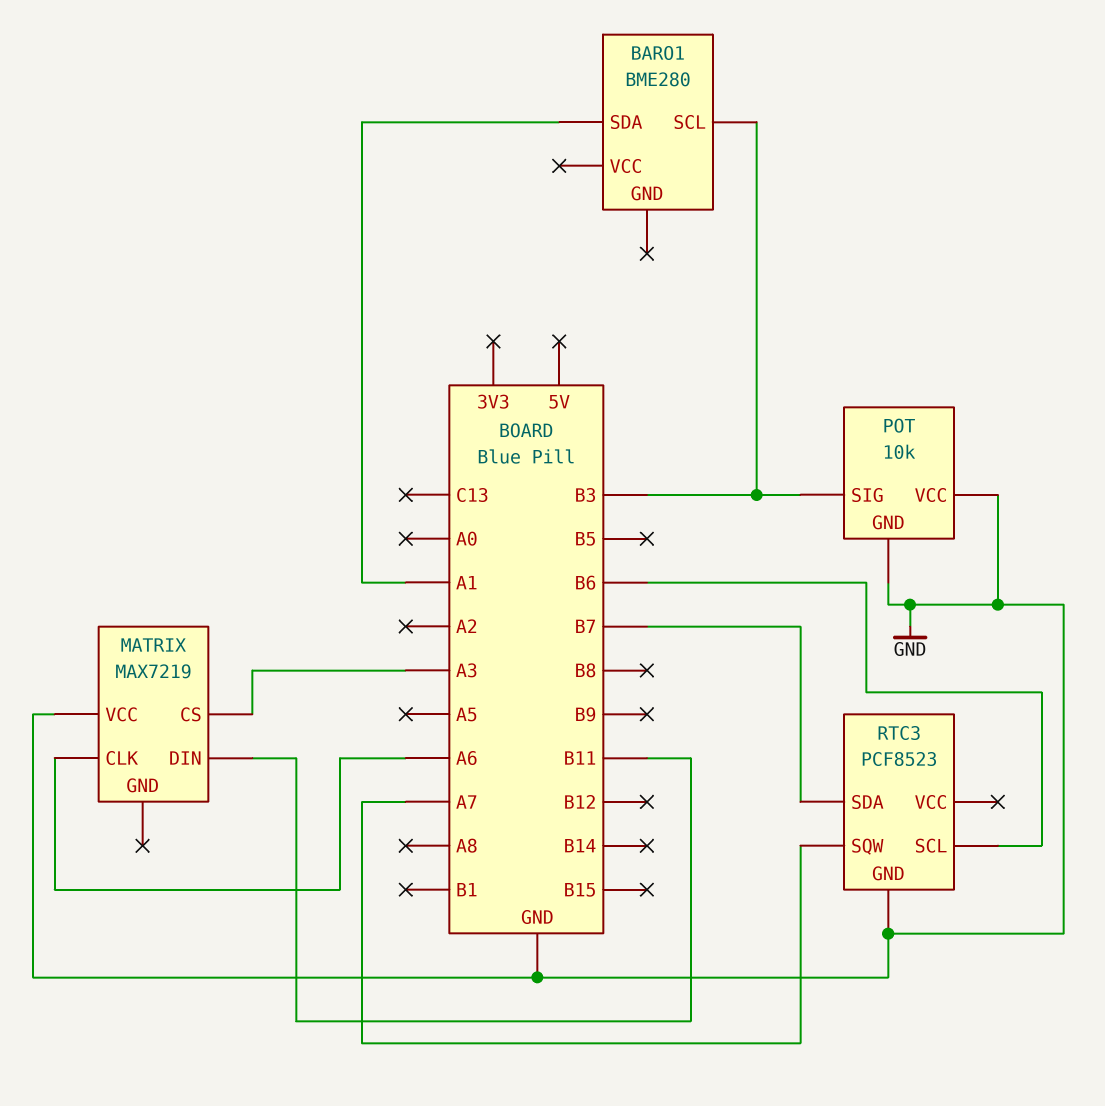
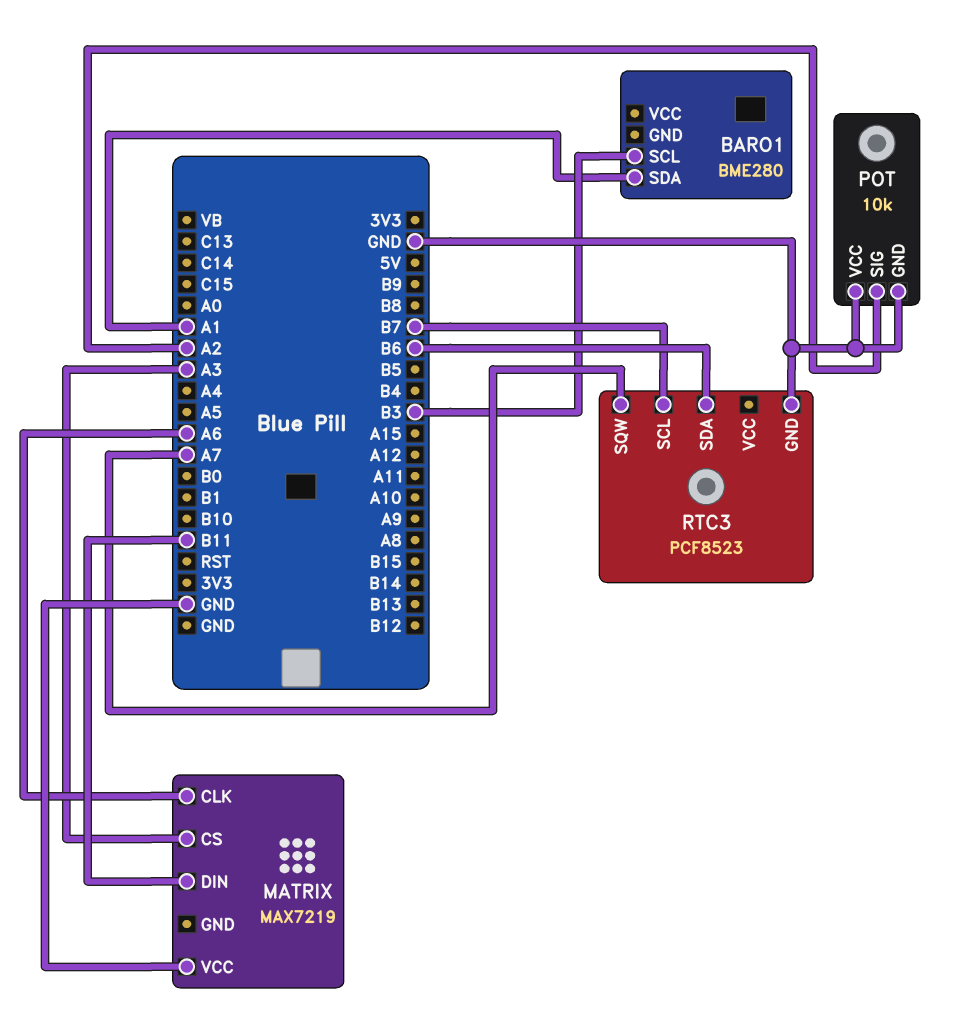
POT pin SIG: B3 -> A2
RTC3 pin SCL: B6 -> B7
RTC3 pin SDA: B7 -> B6

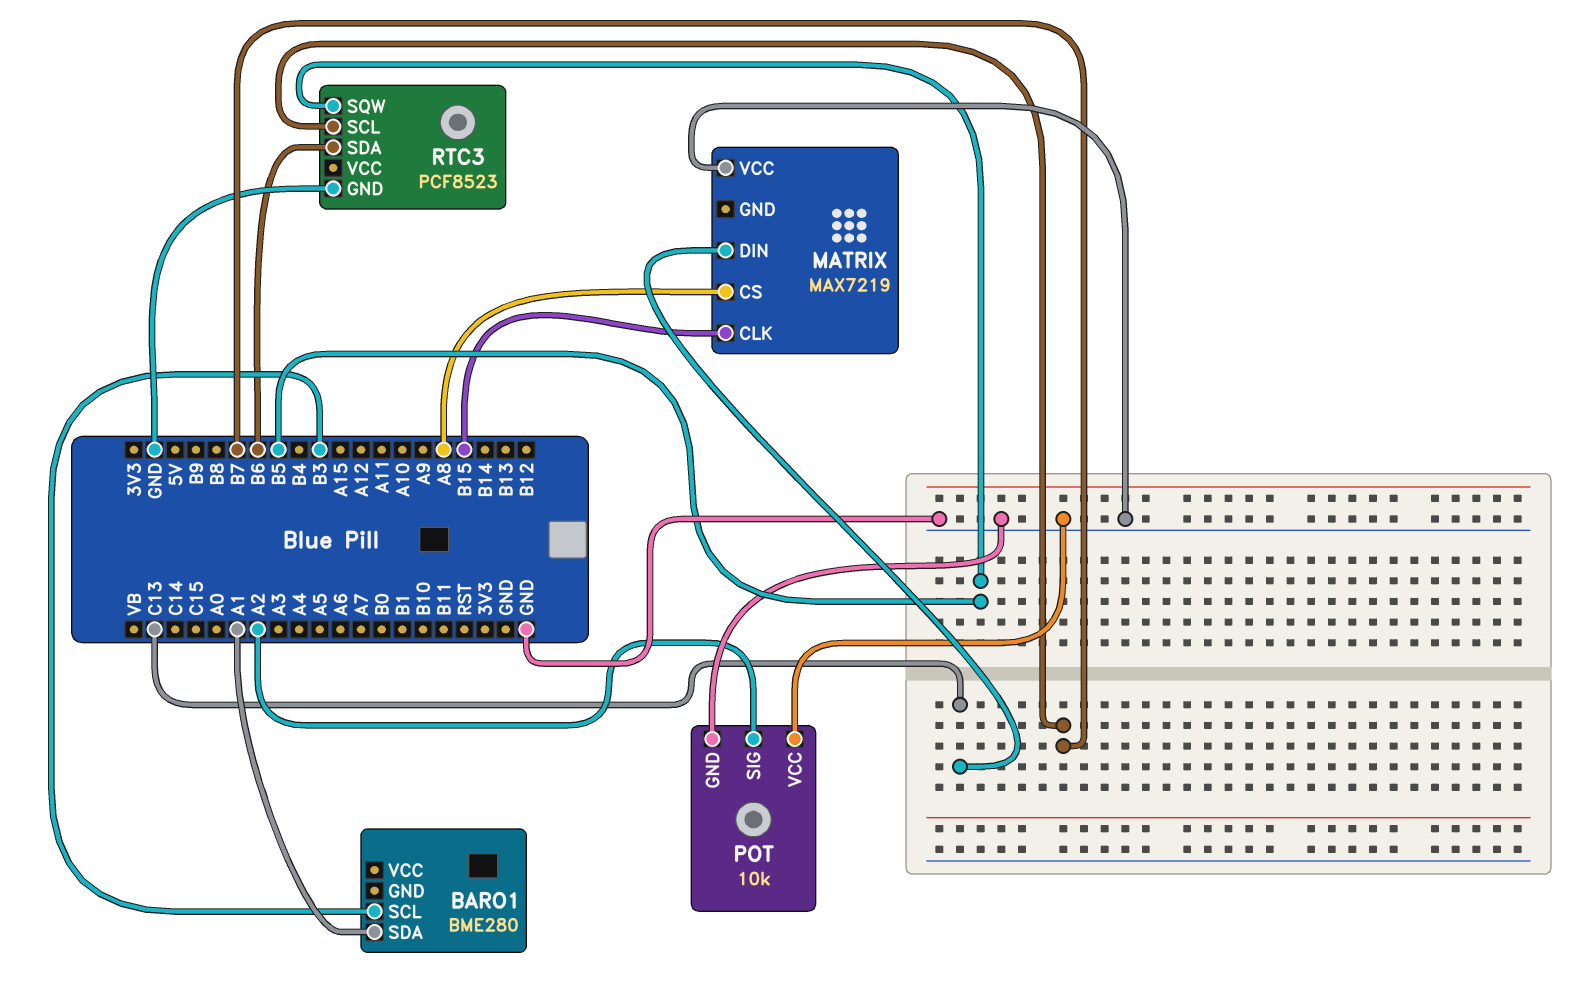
MATRIX pin CLK: A6 -> B15
MATRIX pin CS: A3 -> A8
MATRIX pin DIN: B11 -> C13
RTC3 pin SQW: A7 -> B5

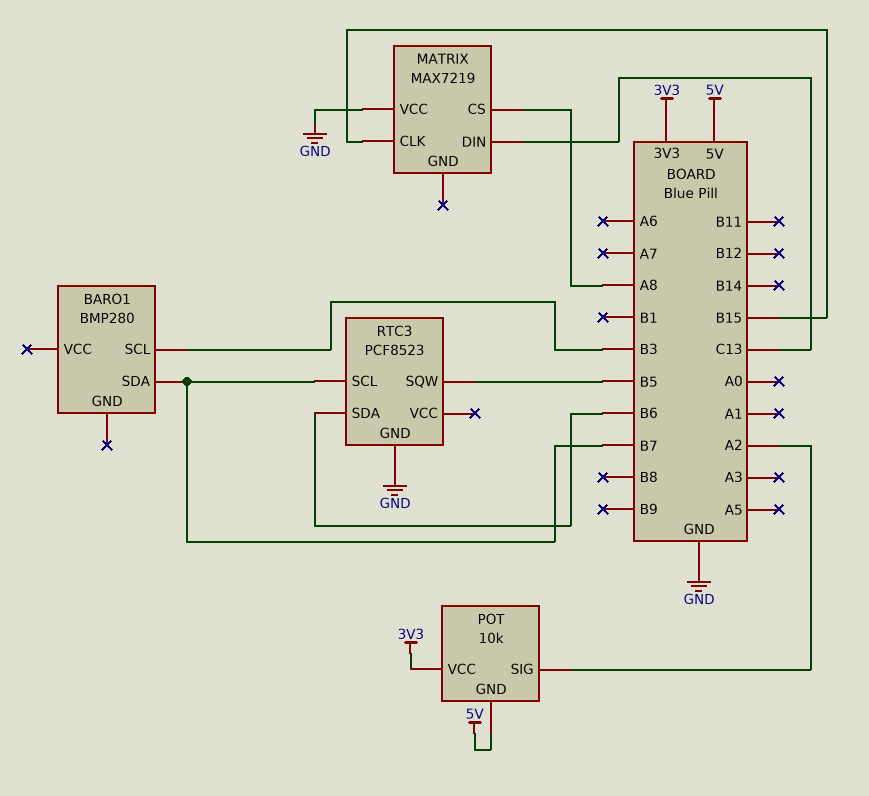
BARO1: BME280 -> BMP280
BARO1 pin SDA: A1 -> B7
POT pin GND: GND -> 5V
POT pin VCC: GND -> 3V3

